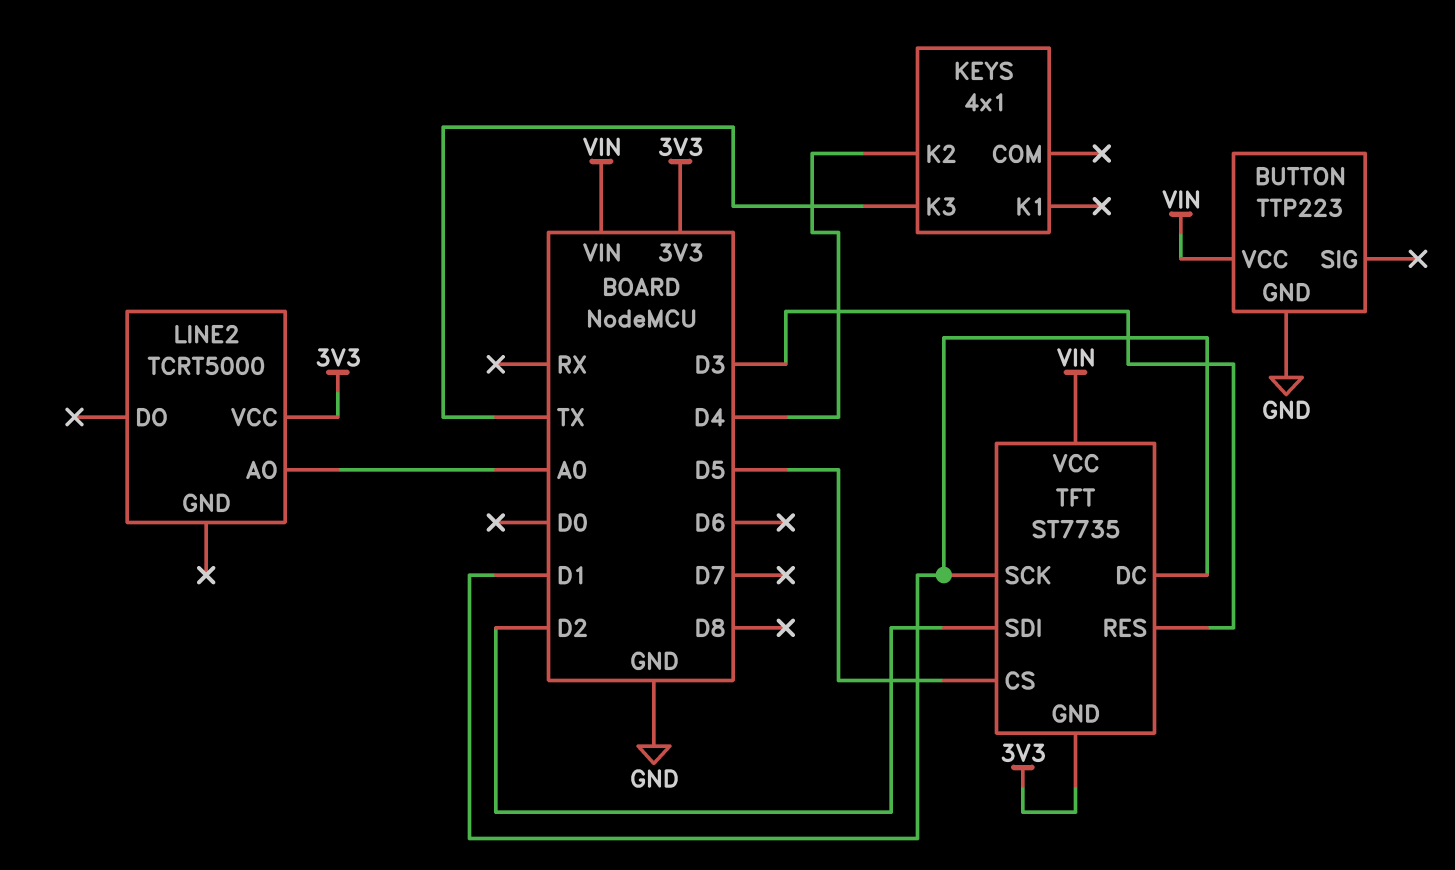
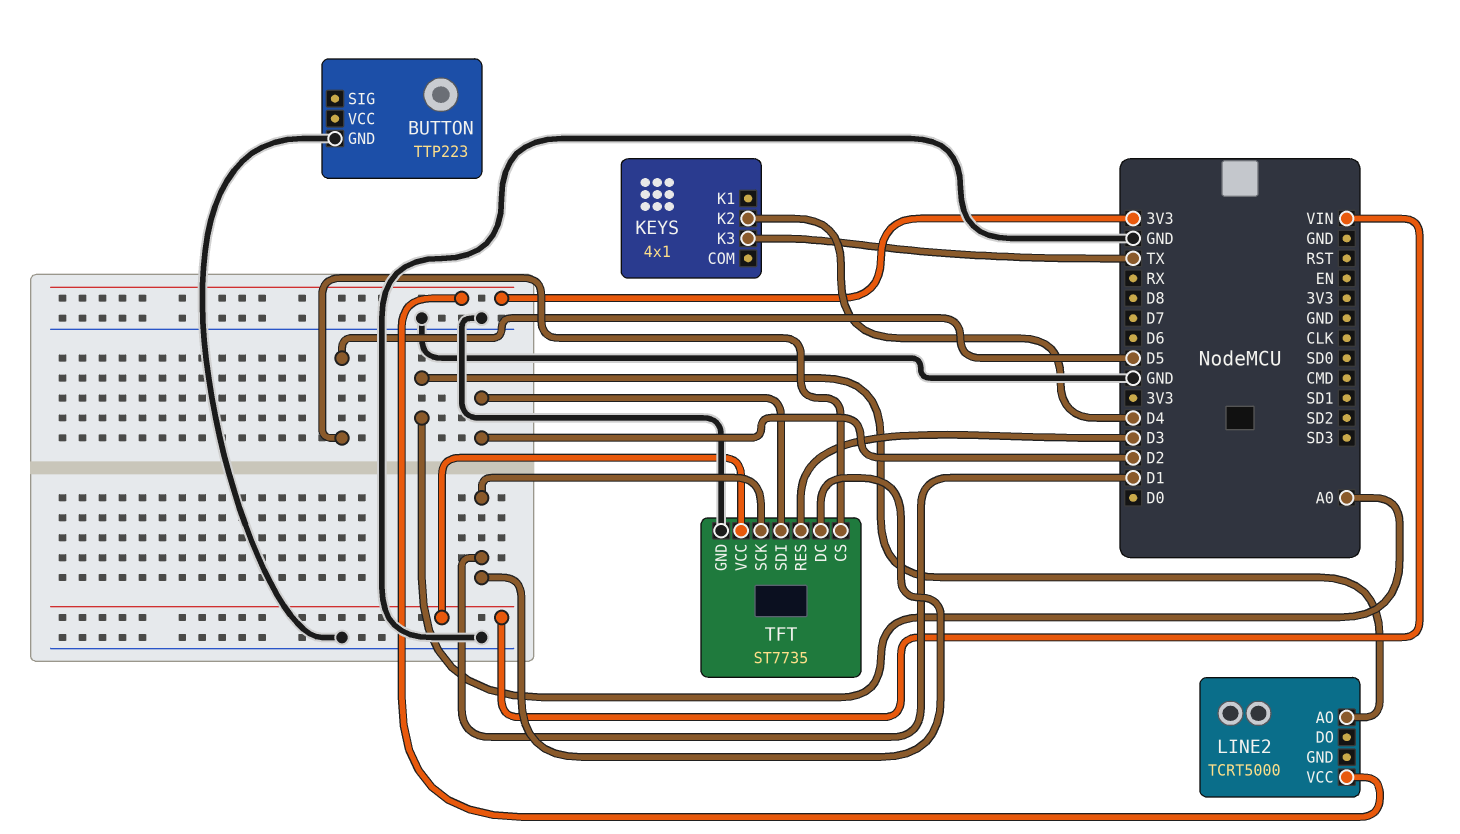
BUTTON pin VCC: VIN -> none
TFT pin GND: 3V3 -> GND

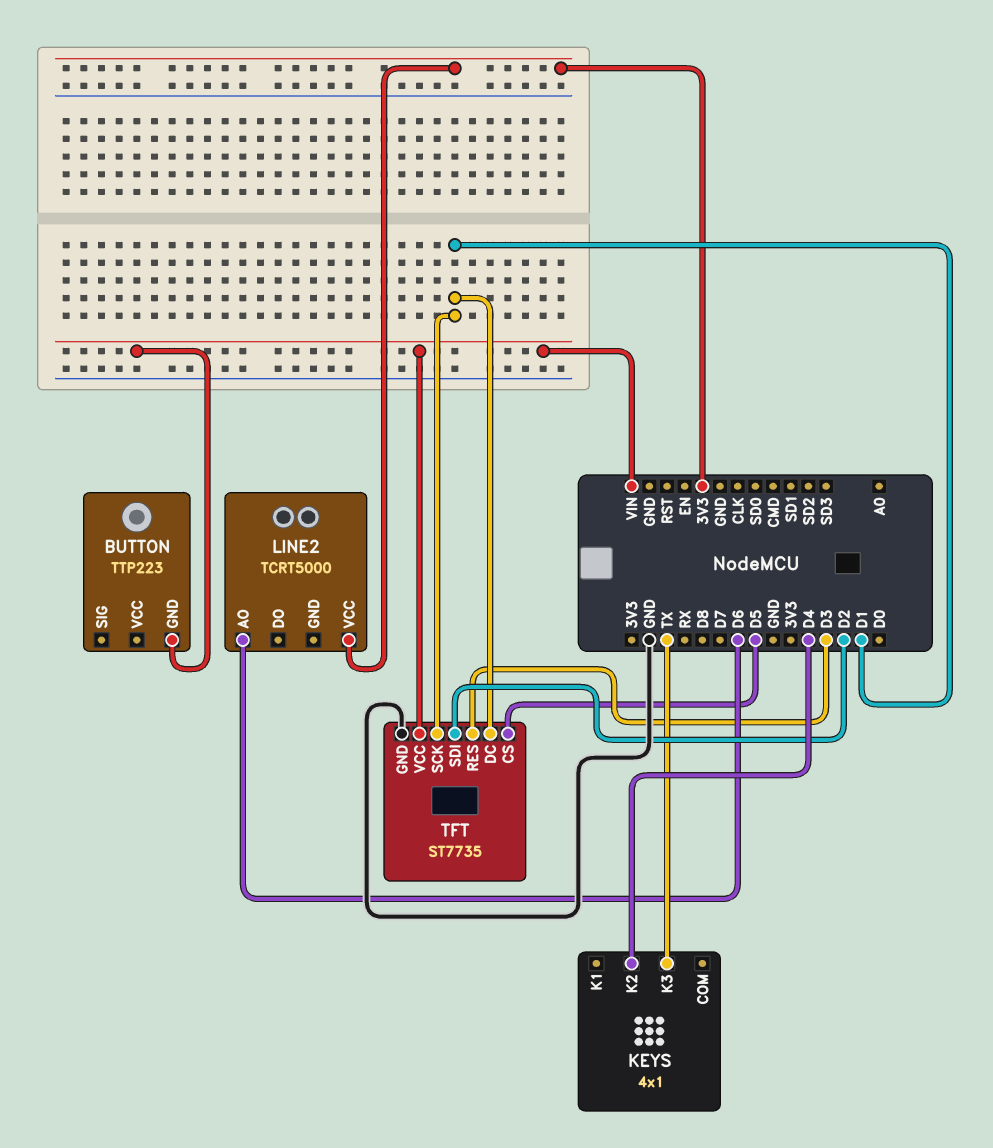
BUTTON pin GND: GND -> VIN
LINE2 pin AO: A0 -> D6

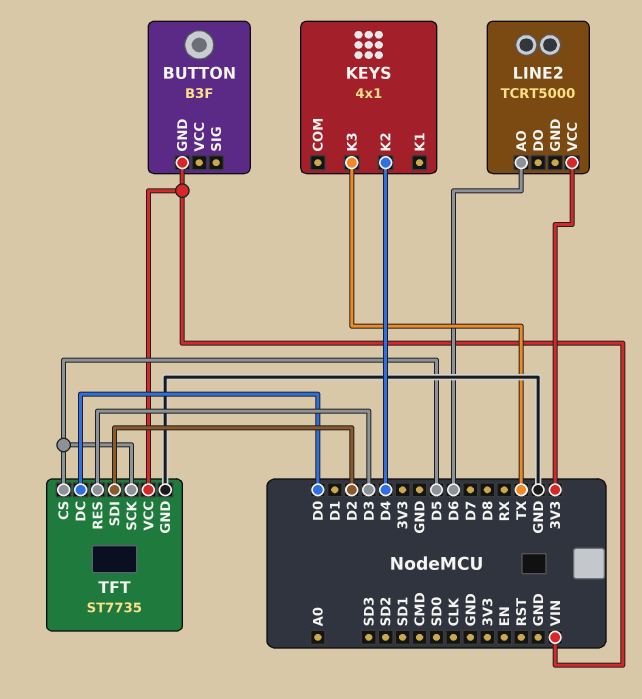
BUTTON: TTP223 -> B3F
TFT pin DC: D1 -> D0
TFT pin SCK: D1 -> D5

